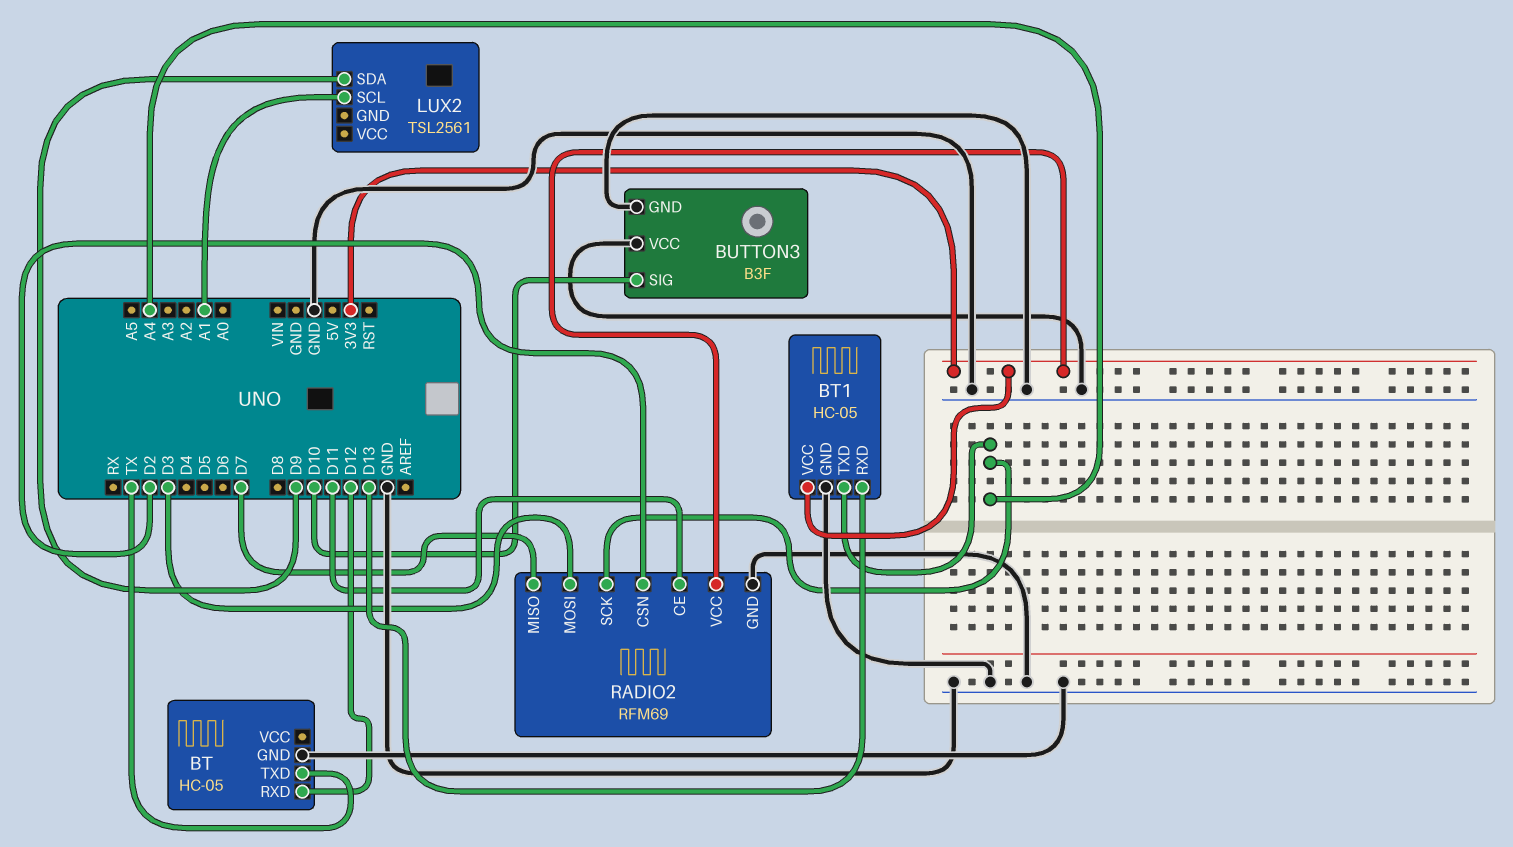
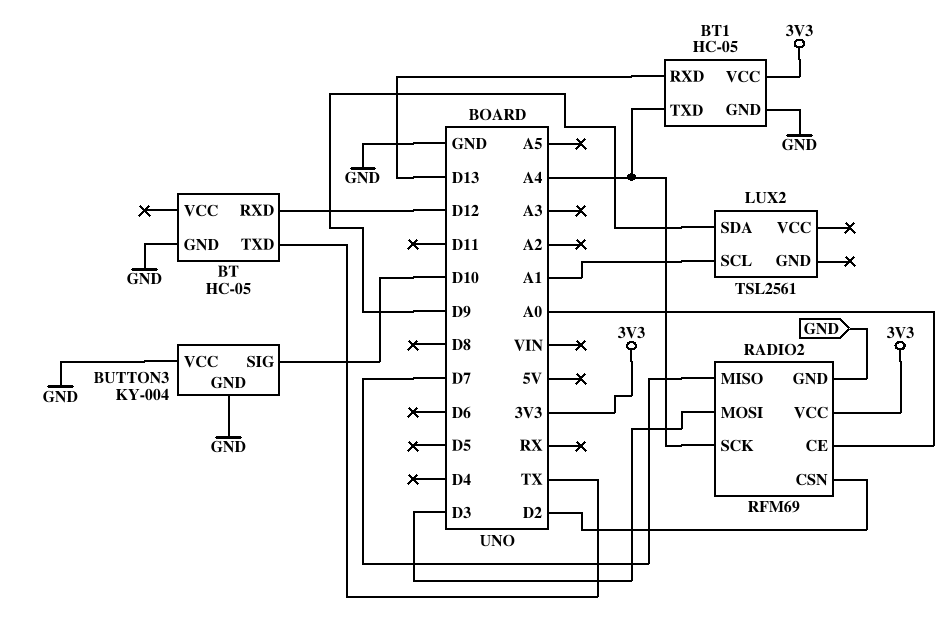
BUTTON3: B3F -> KY-004
RADIO2 pin CE: D11 -> A0

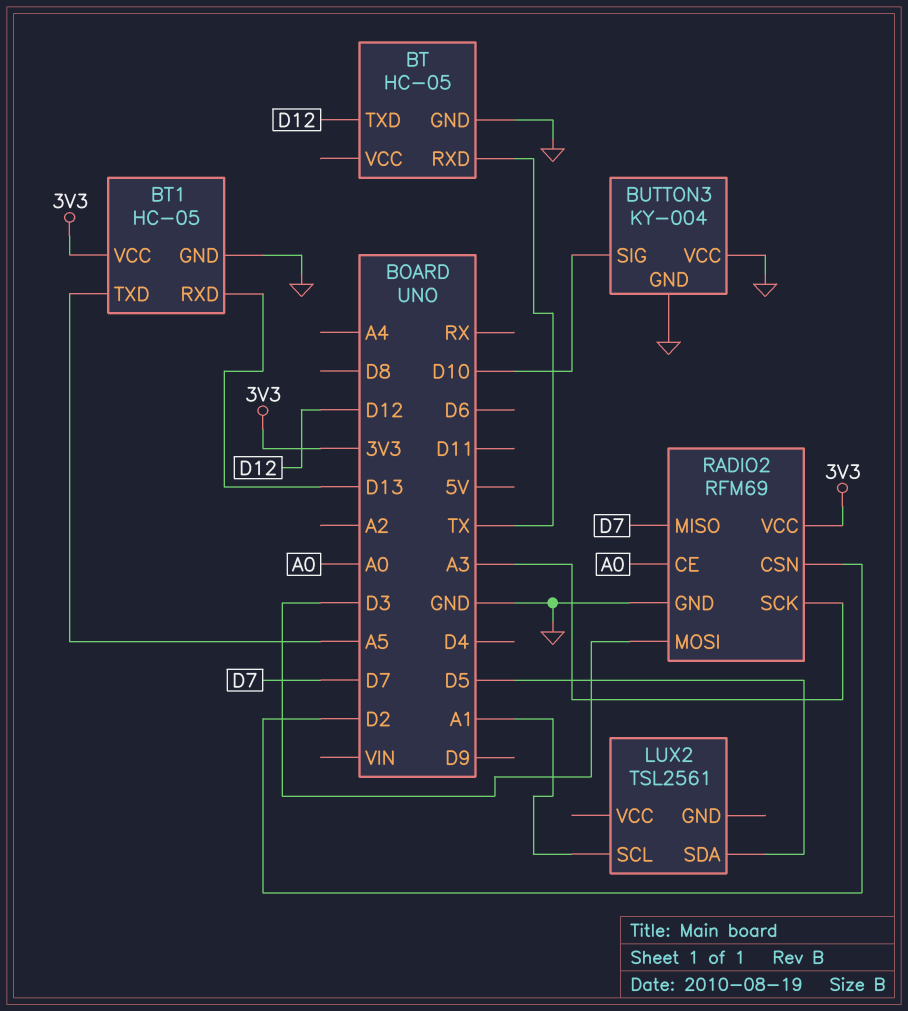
BT pin RXD: D12 -> TX
BT pin TXD: TX -> D12
BT1 pin TXD: A4 -> A5
LUX2 pin SDA: D9 -> D5
RADIO2 pin SCK: A4 -> A3

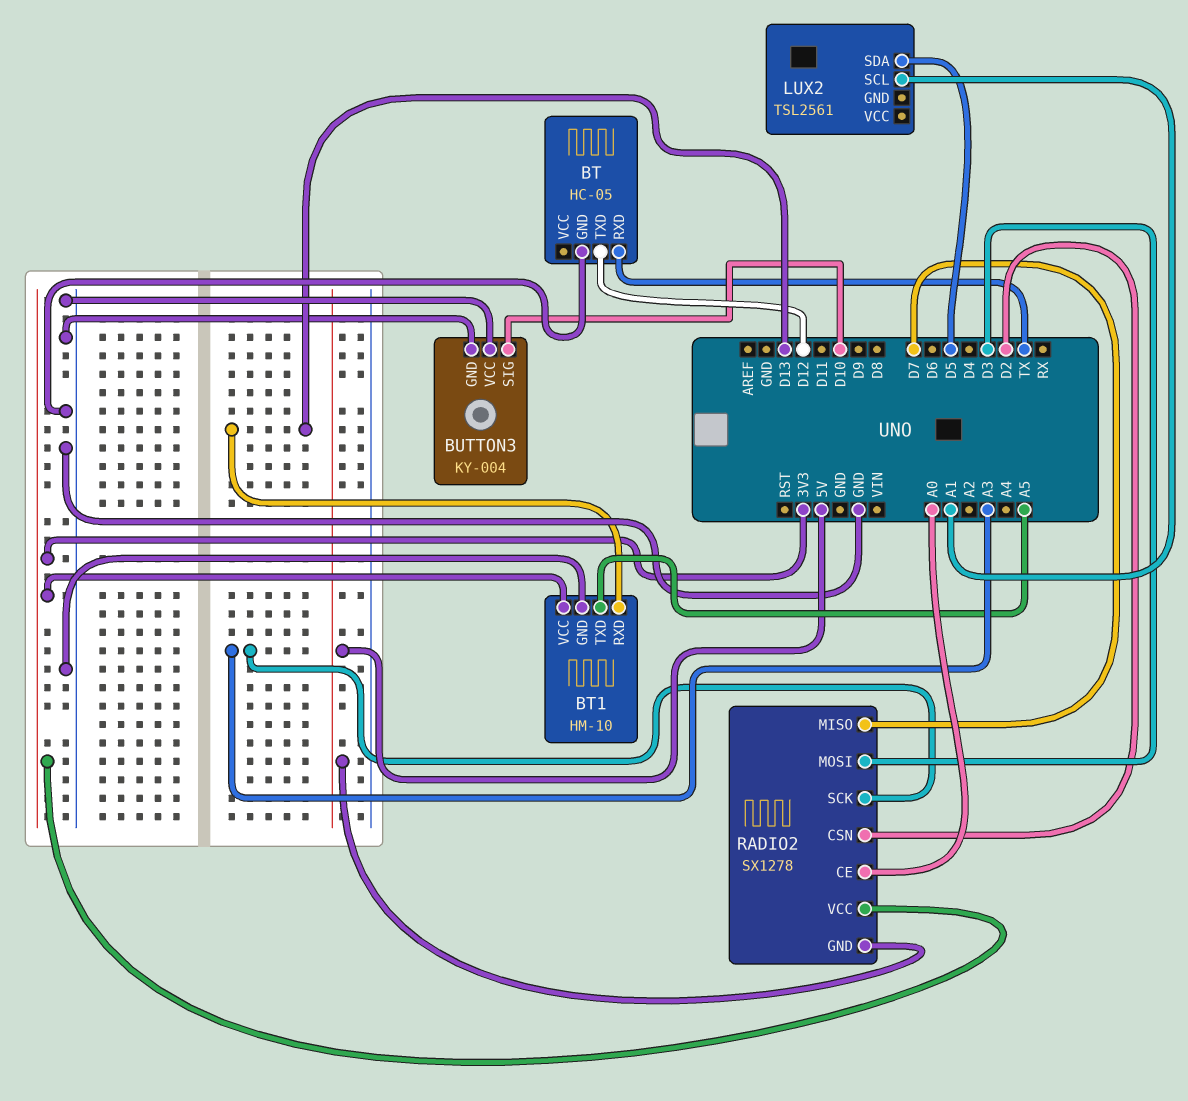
BT1: HC-05 -> HM-10
RADIO2: RFM69 -> SX1278
RADIO2 pin GND: GND -> 5V

